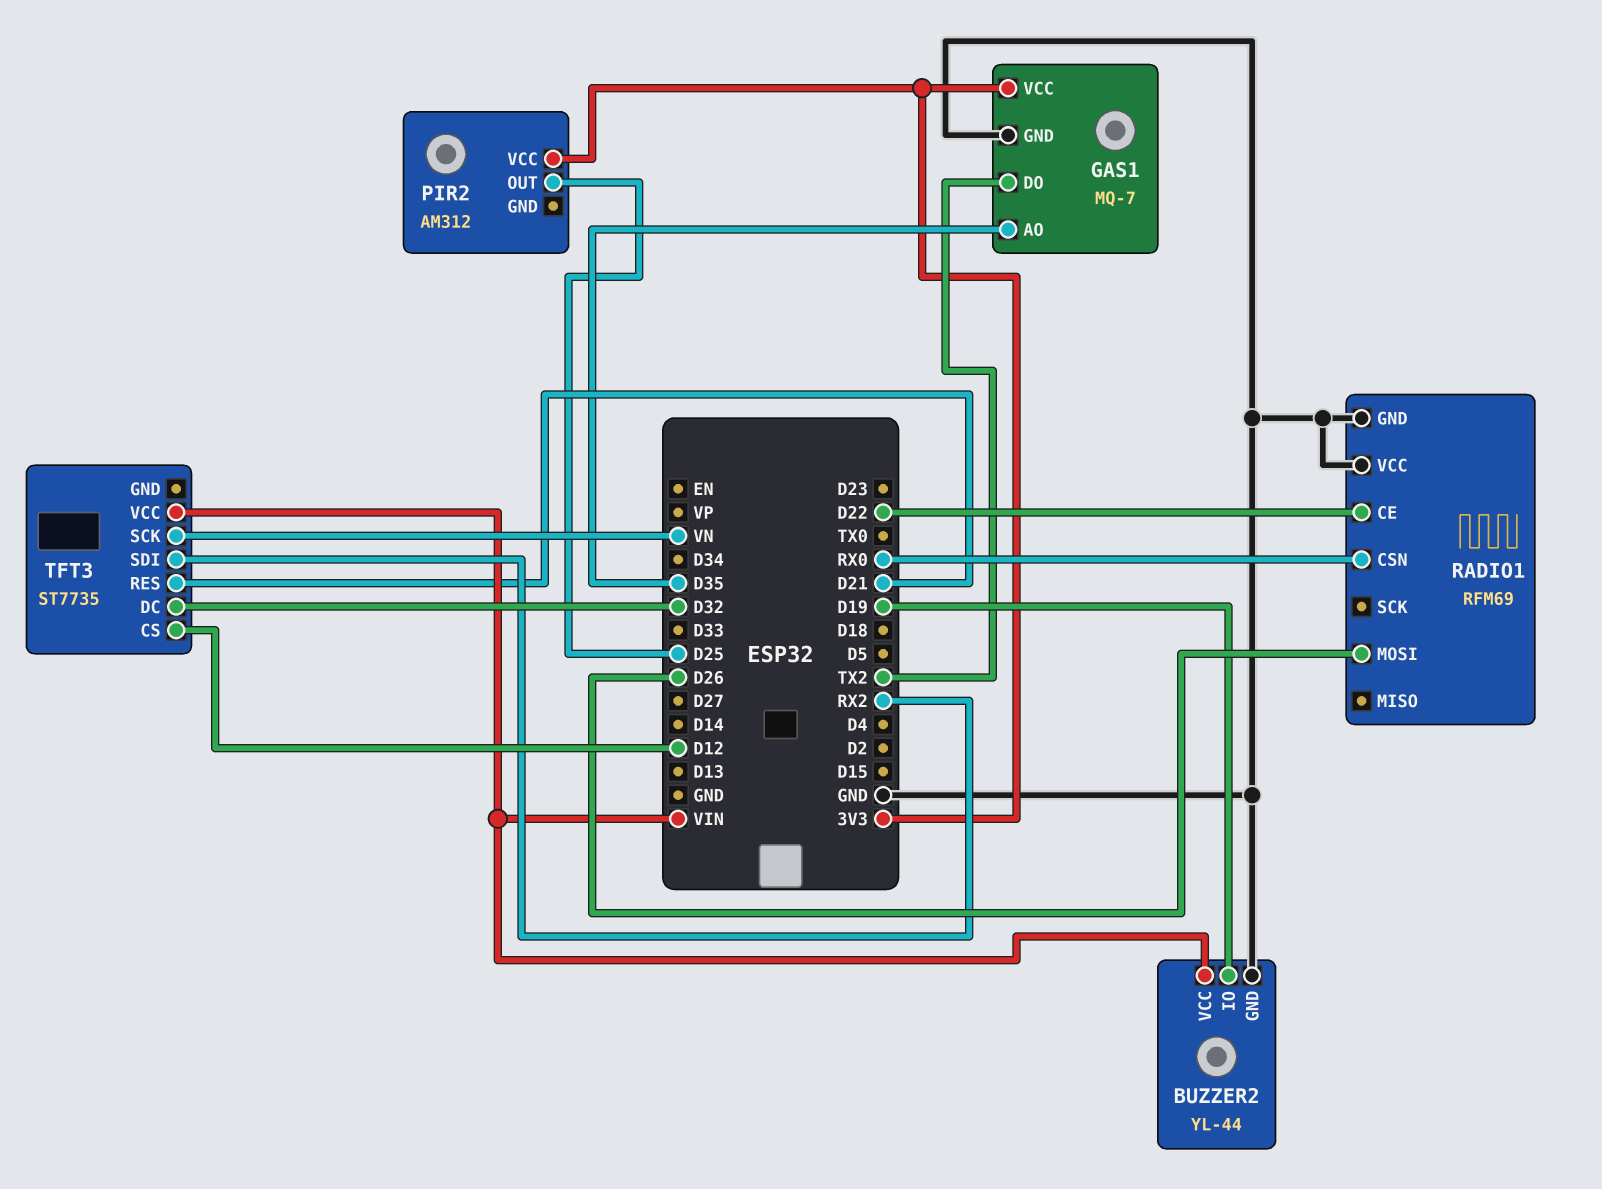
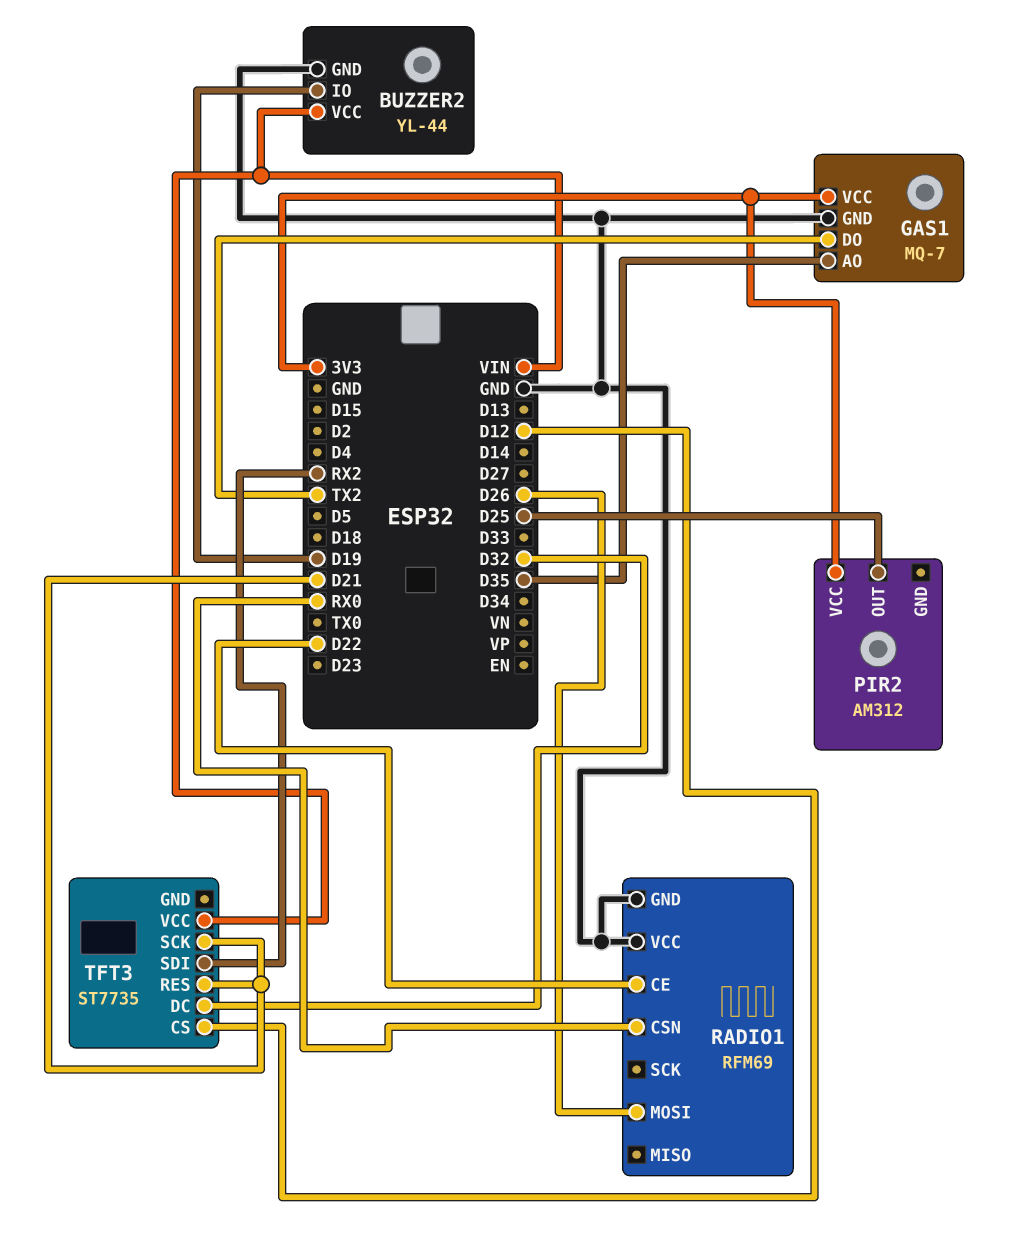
TFT3 pin SCK: VN -> D21

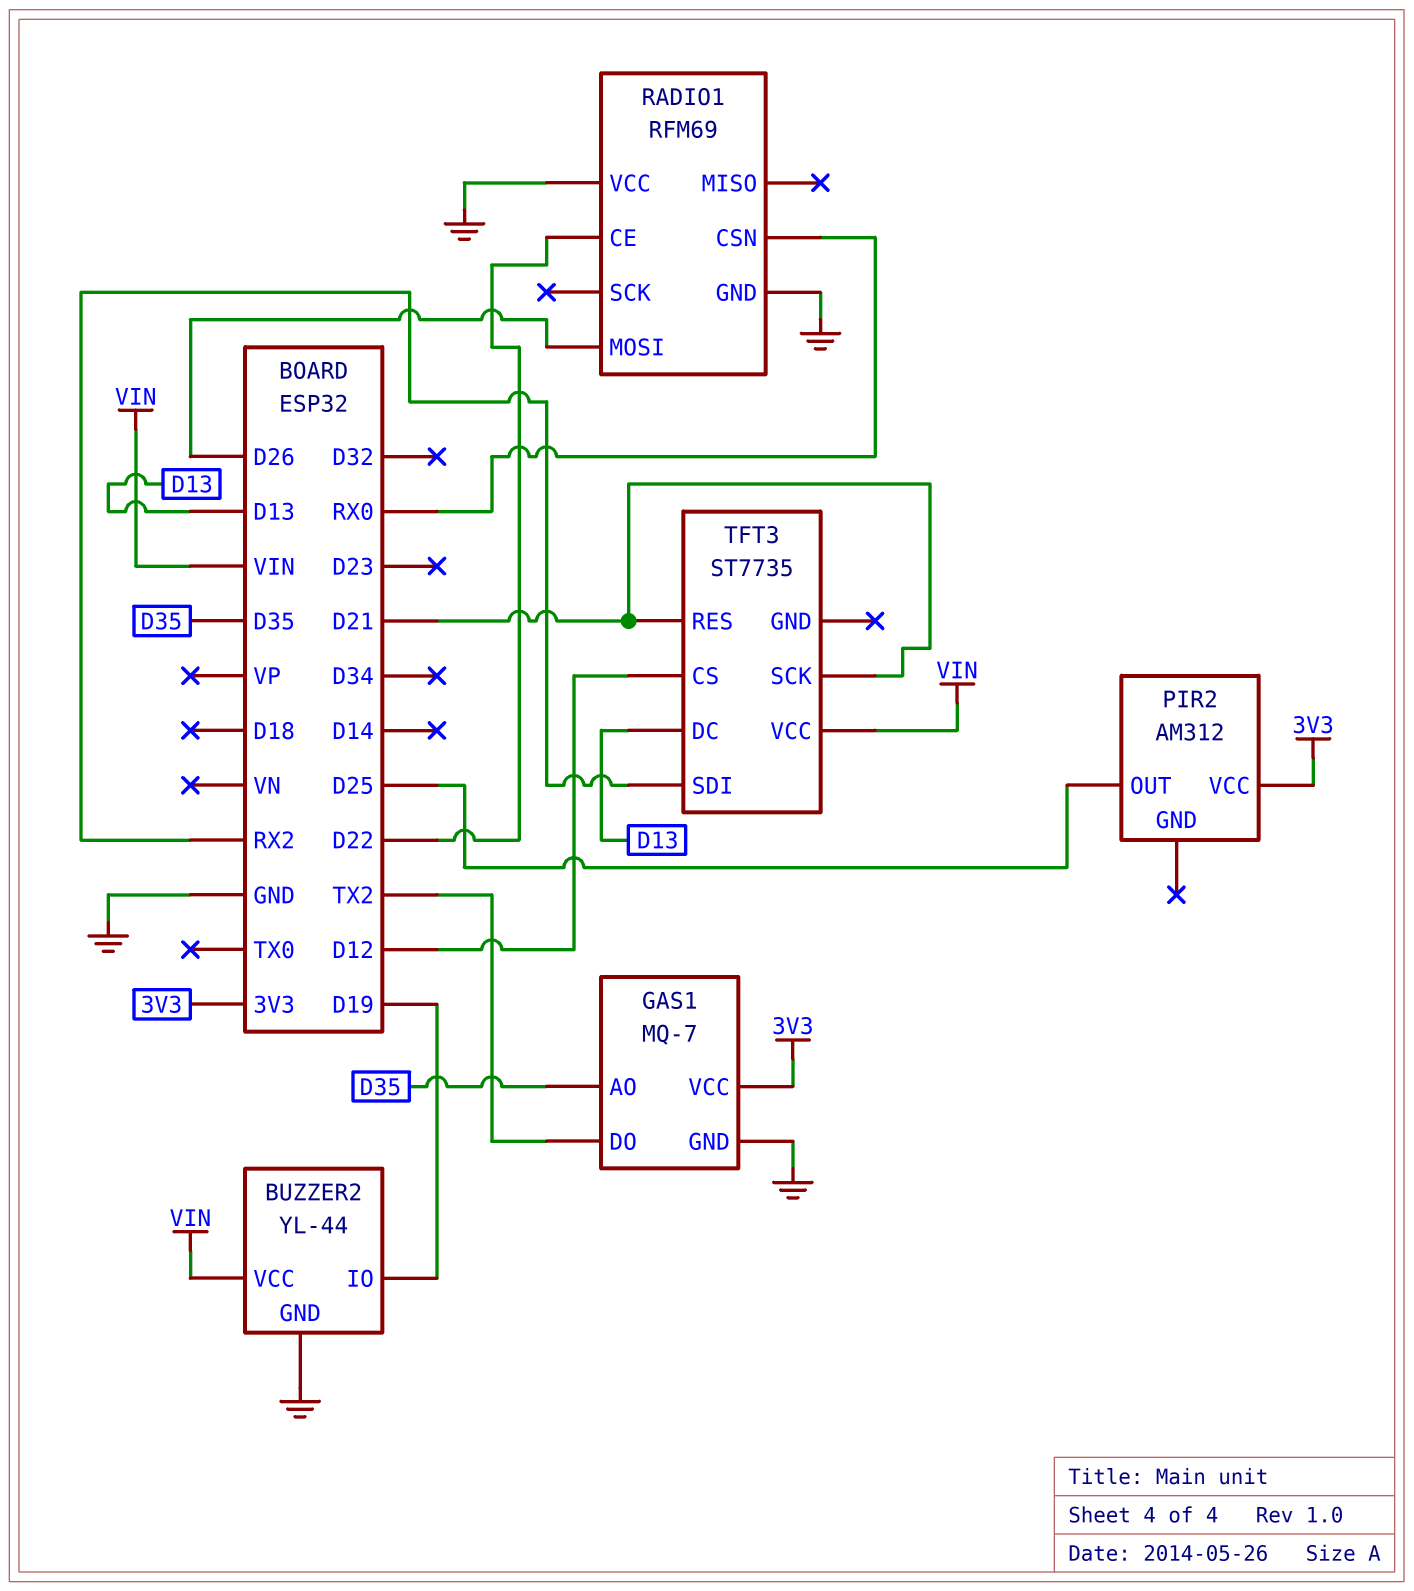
TFT3 pin DC: D32 -> D13

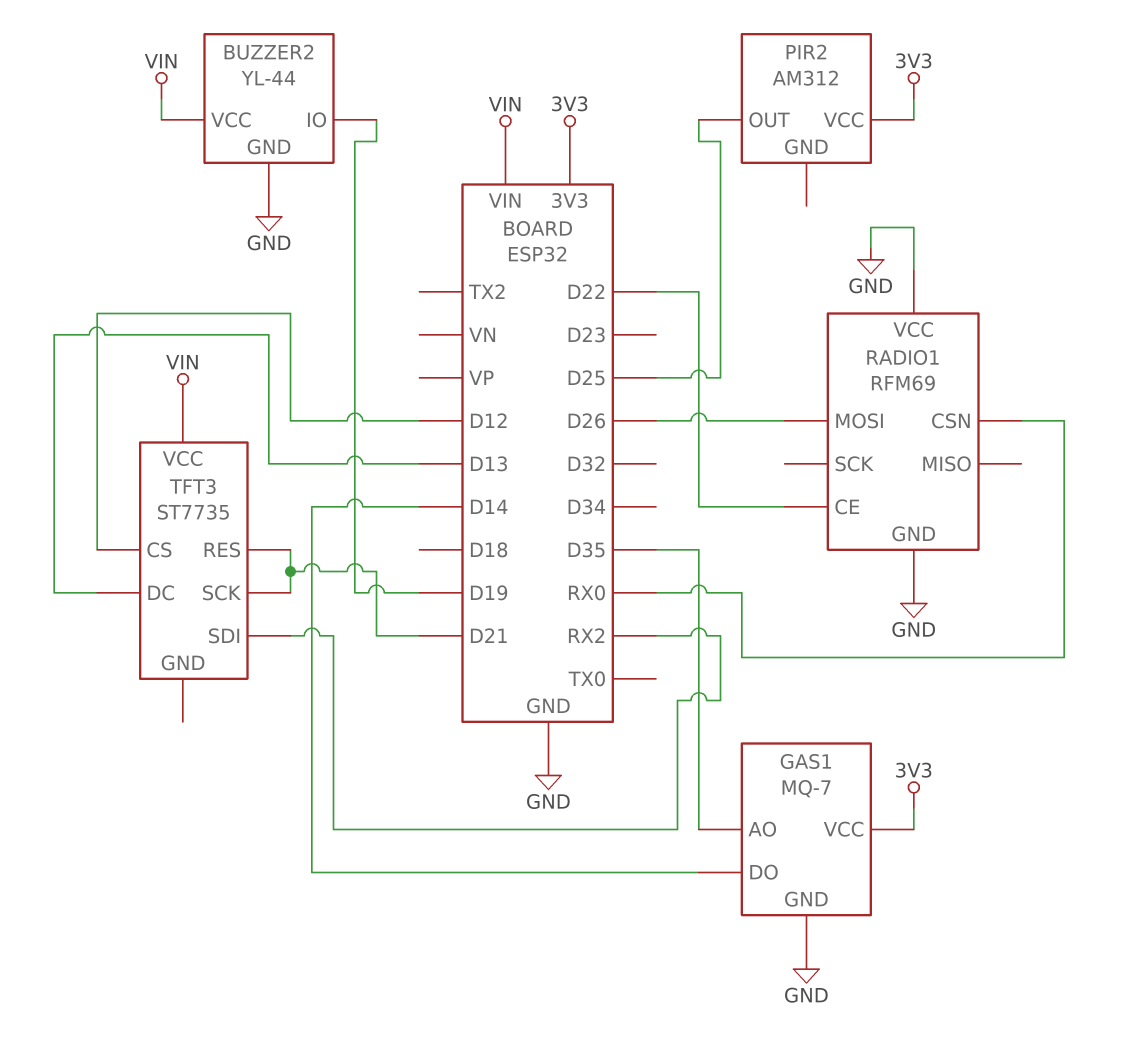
GAS1 pin DO: TX2 -> D14

